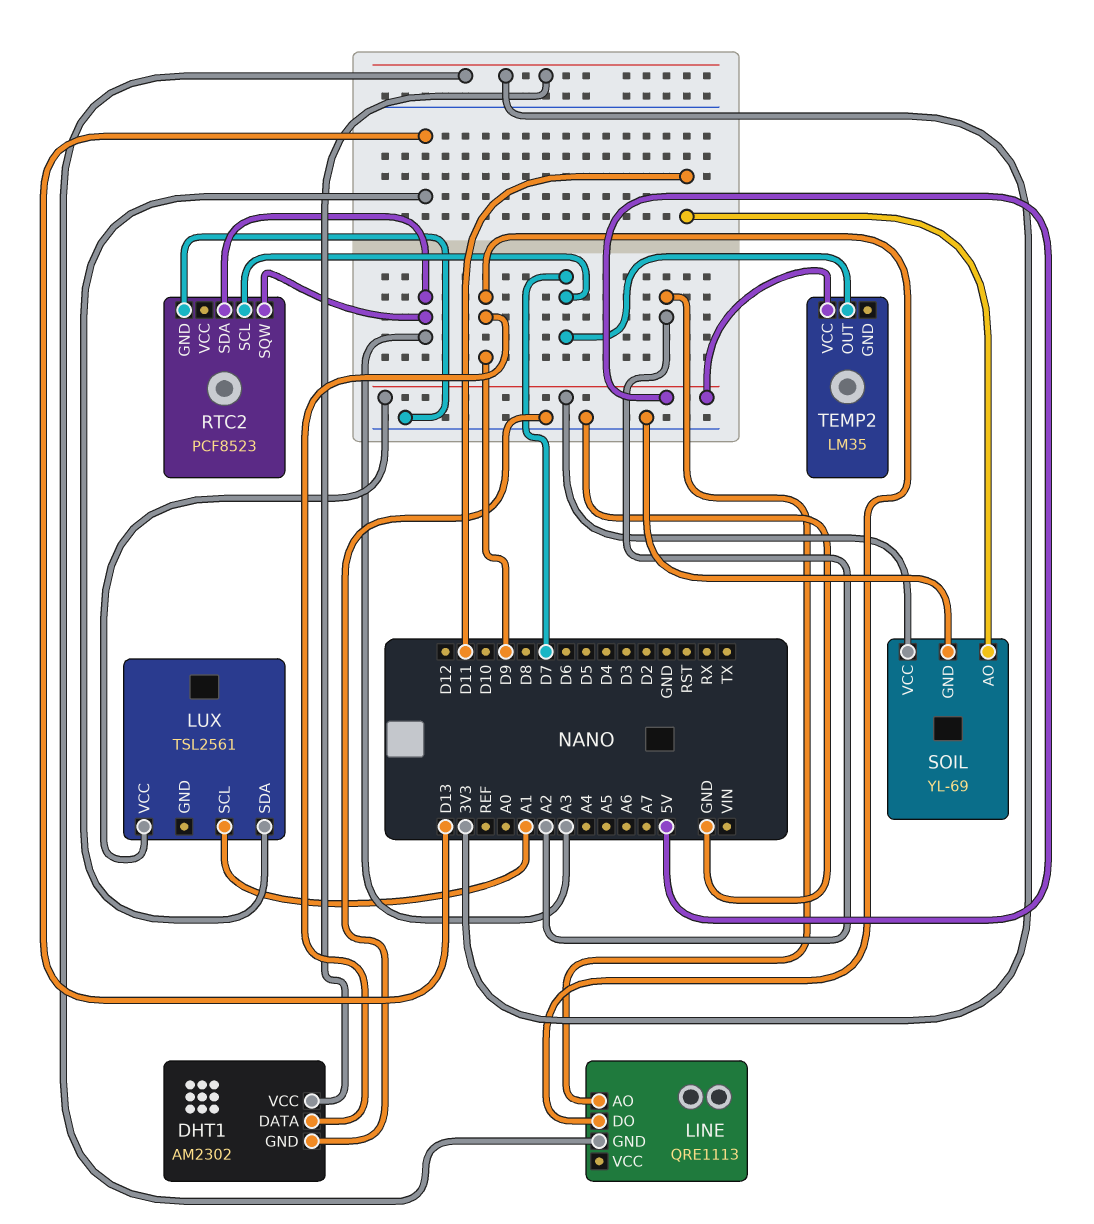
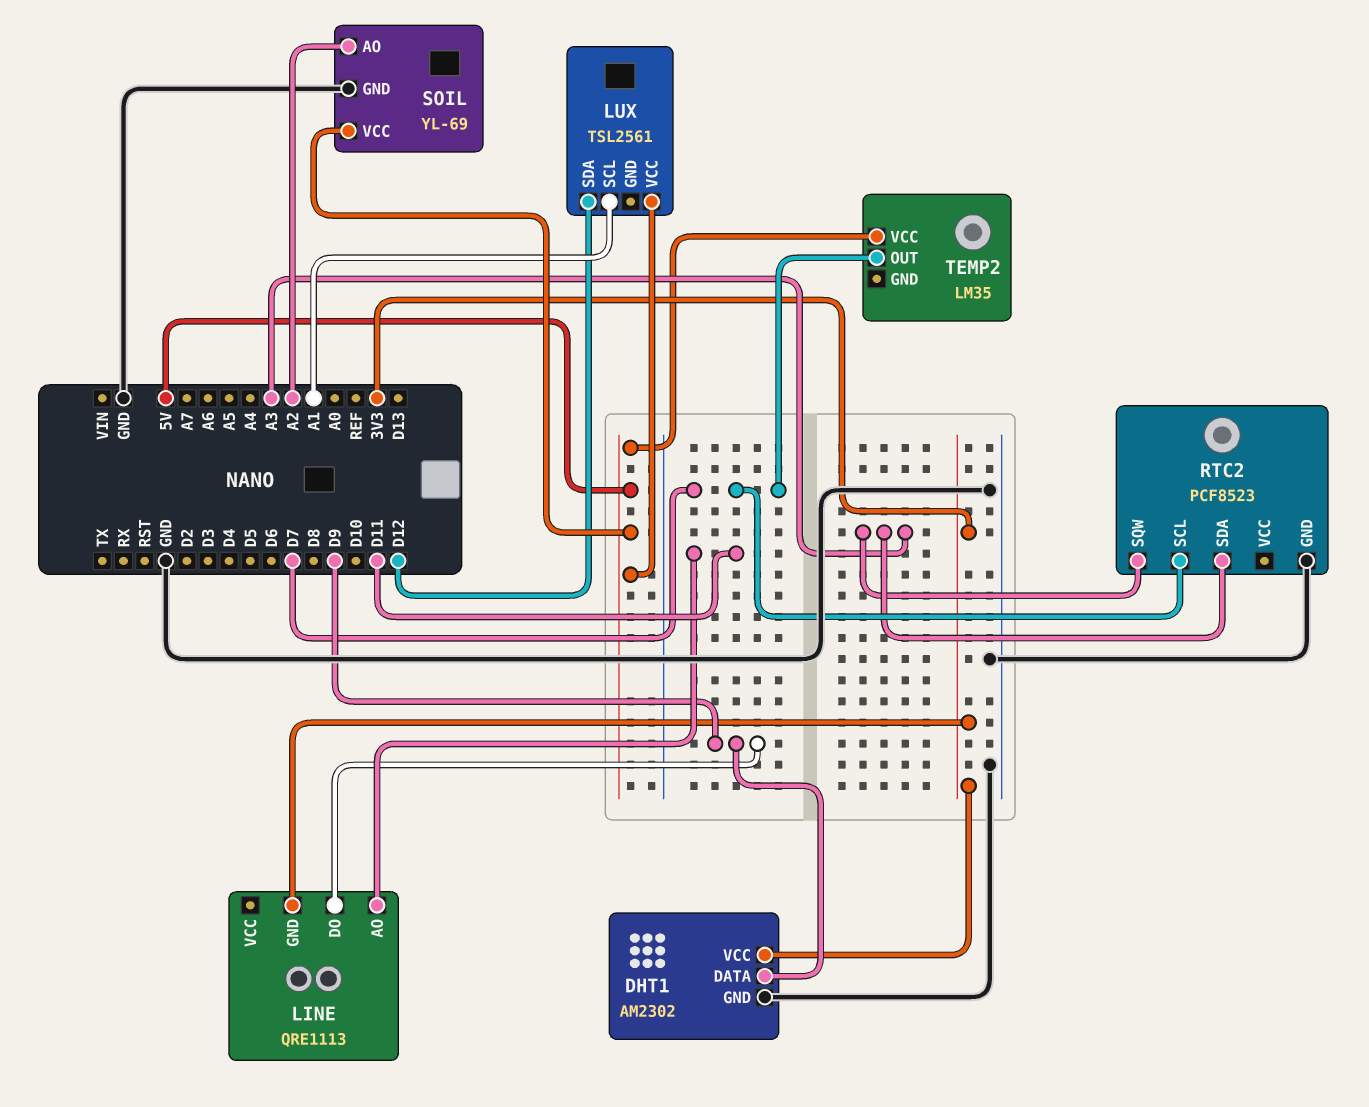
LINE pin AO: A2 -> D11
LUX pin SDA: D13 -> D12
SOIL pin AO: D11 -> A2

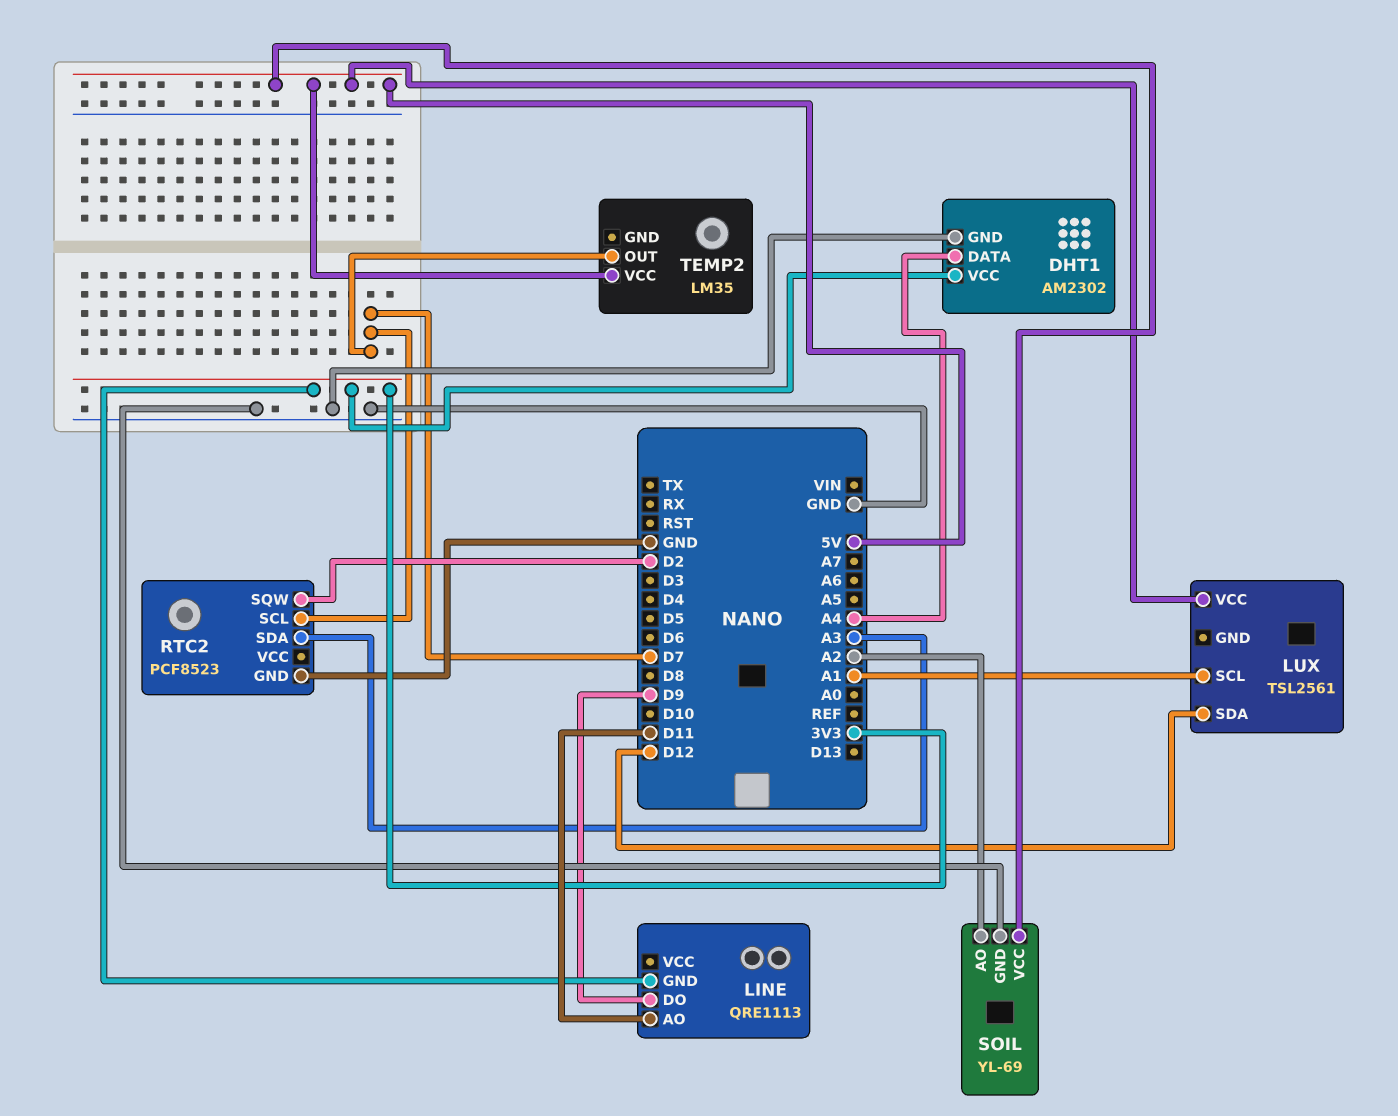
DHT1 pin DATA: D9 -> A4
RTC2 pin SQW: A3 -> D2

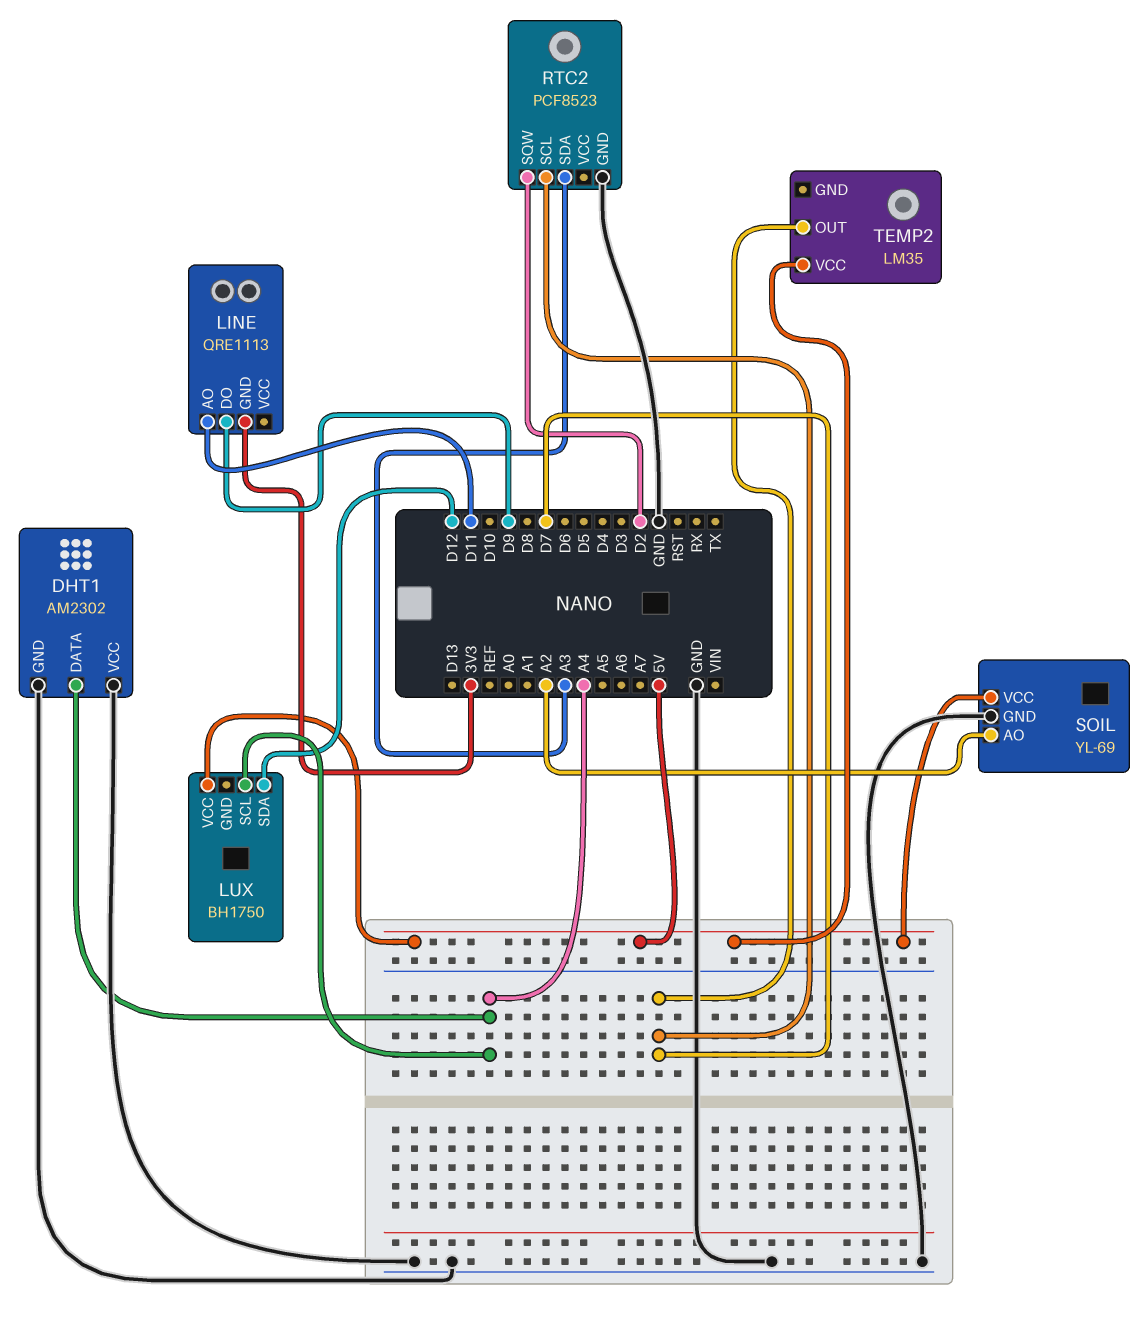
DHT1 pin VCC: 3V3 -> GND
LUX: TSL2561 -> BH1750
LUX pin SCL: A1 -> A4

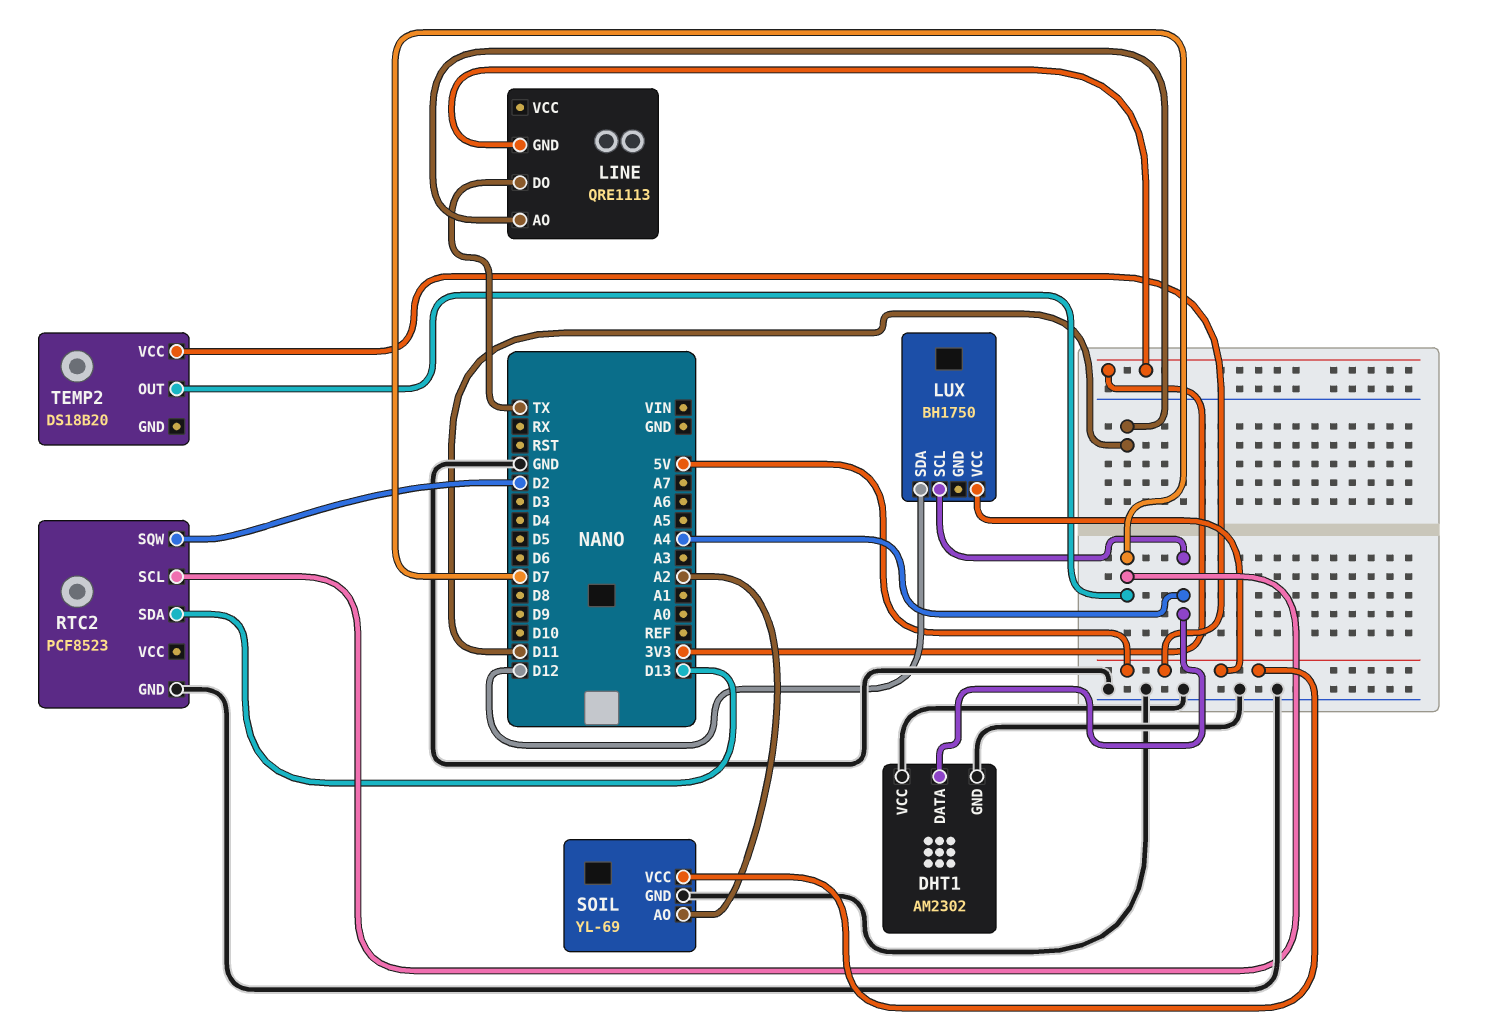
LINE pin DO: D9 -> TX
RTC2 pin SDA: A3 -> D13
TEMP2: LM35 -> DS18B20

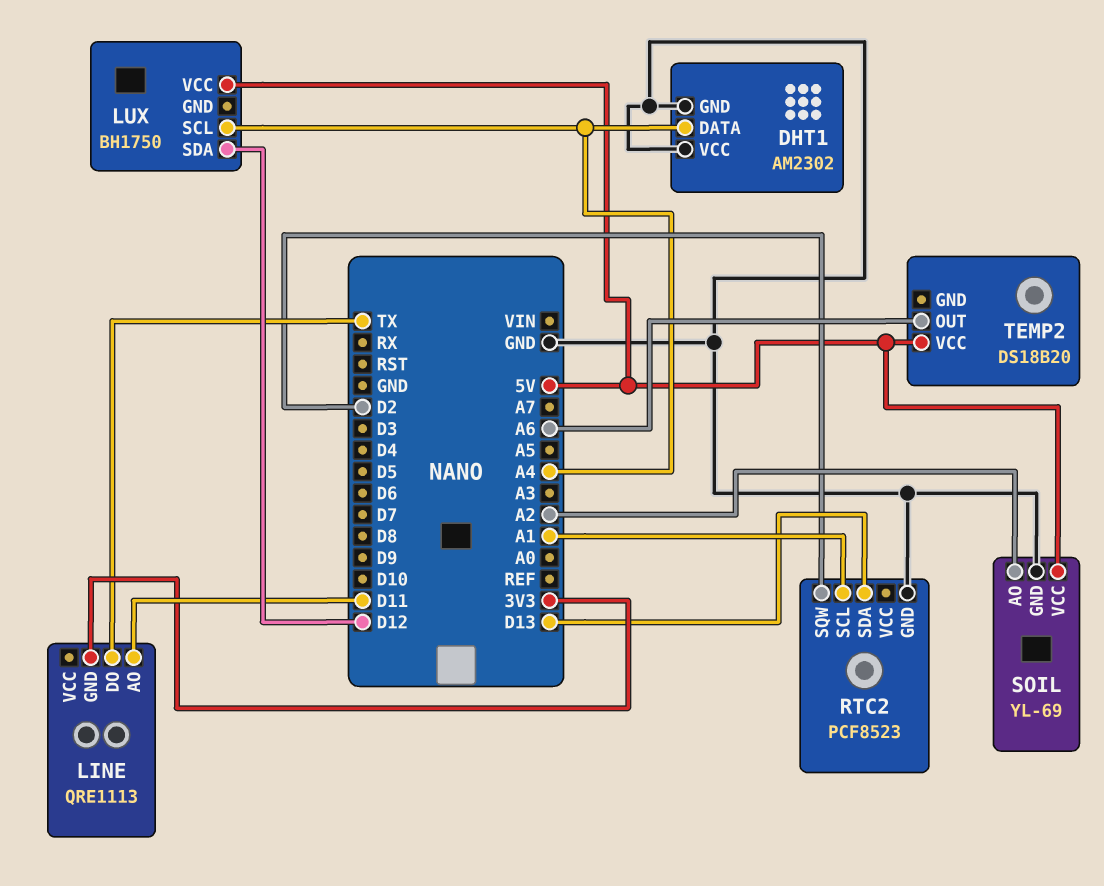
RTC2 pin SCL: D7 -> A1
TEMP2 pin OUT: D7 -> A6

